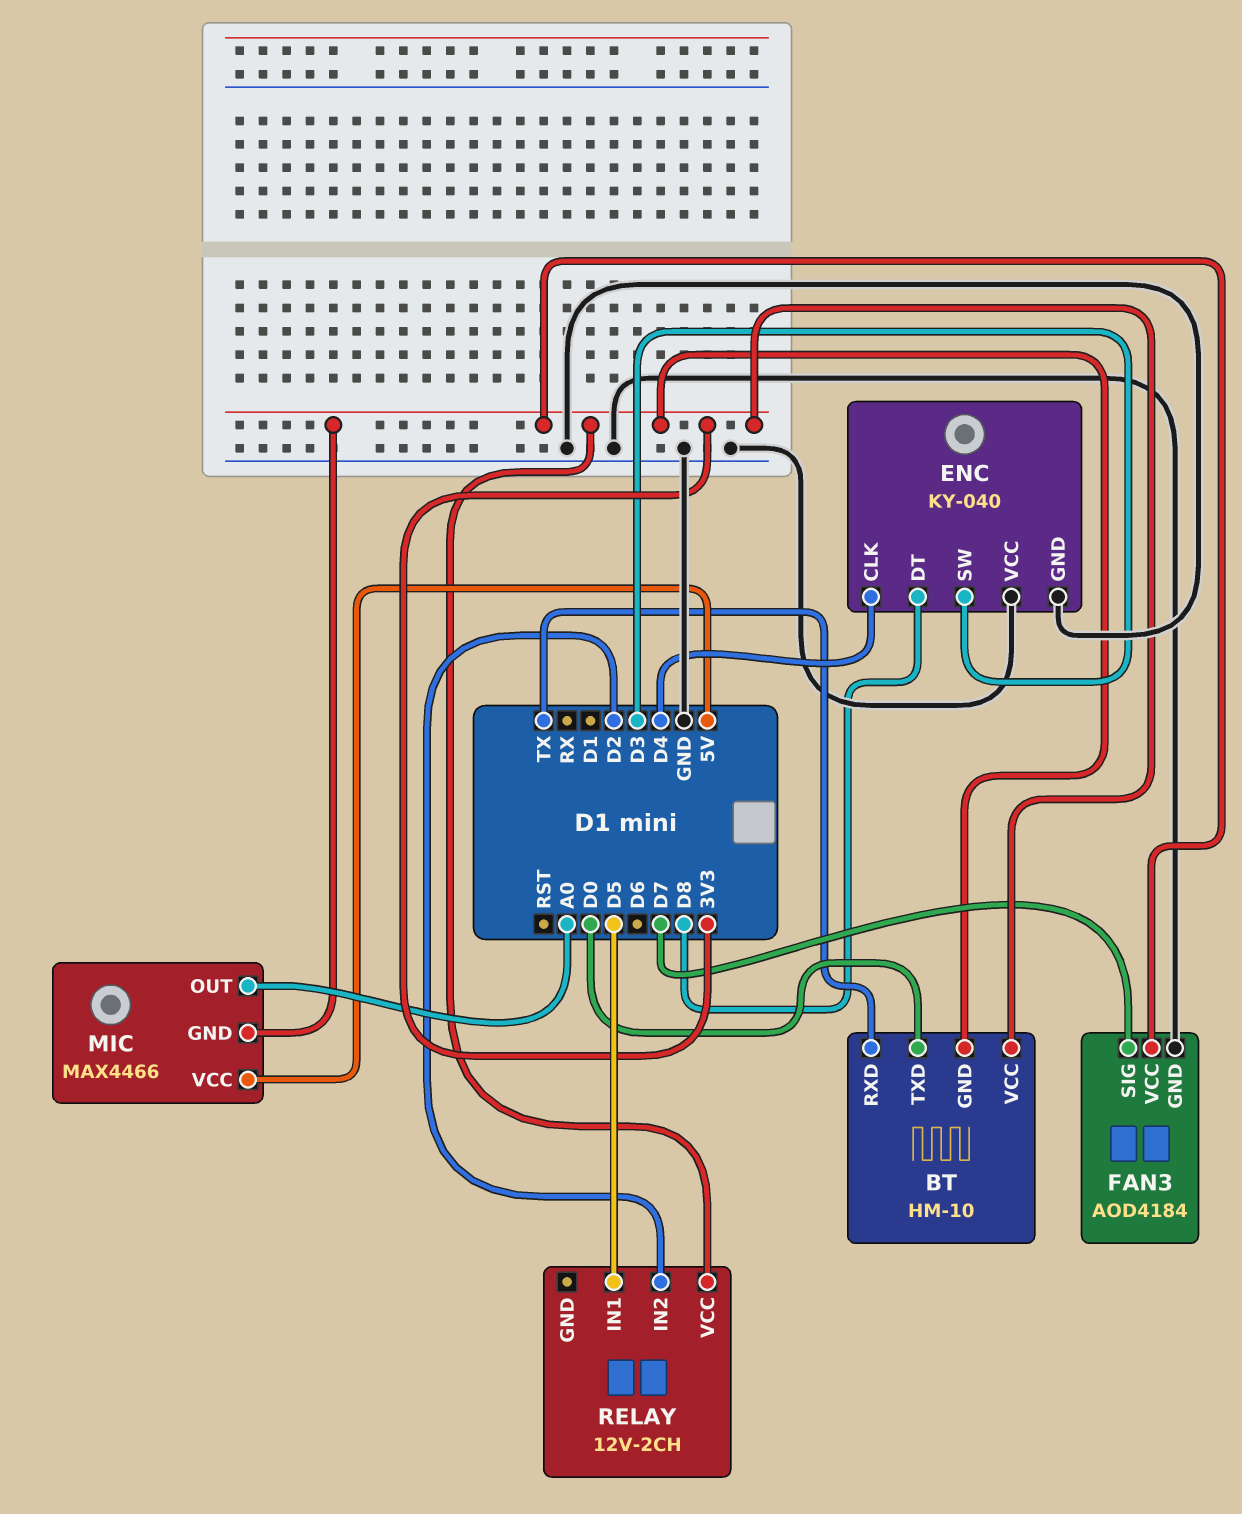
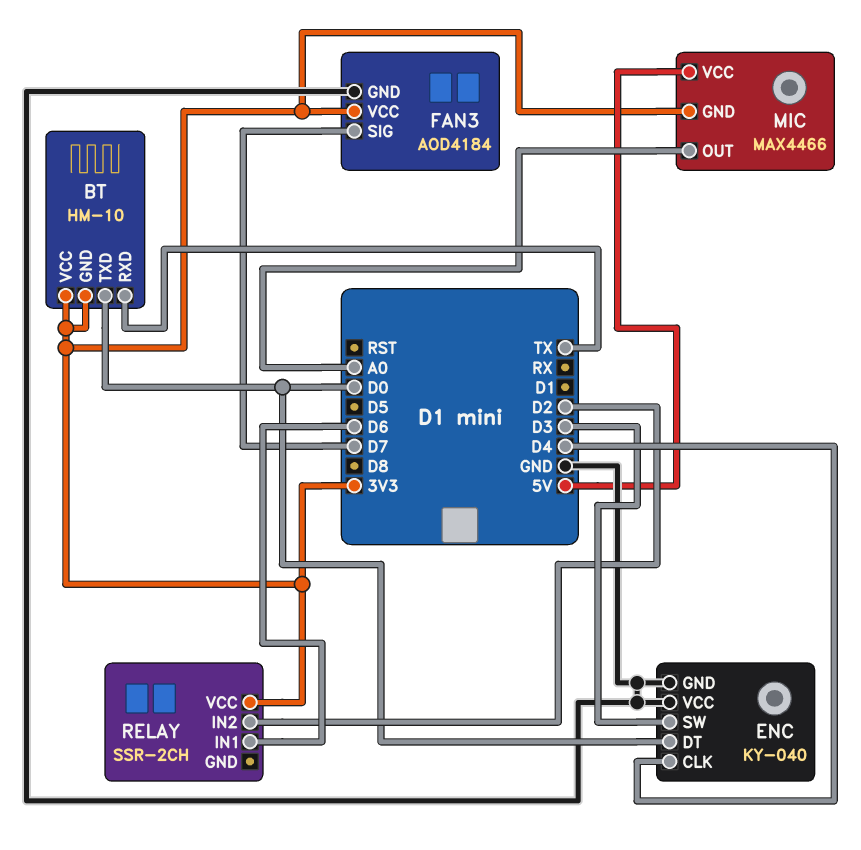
ENC pin DT: D8 -> D0
RELAY: 12V-2CH -> SSR-2CH
RELAY pin IN1: D5 -> D6

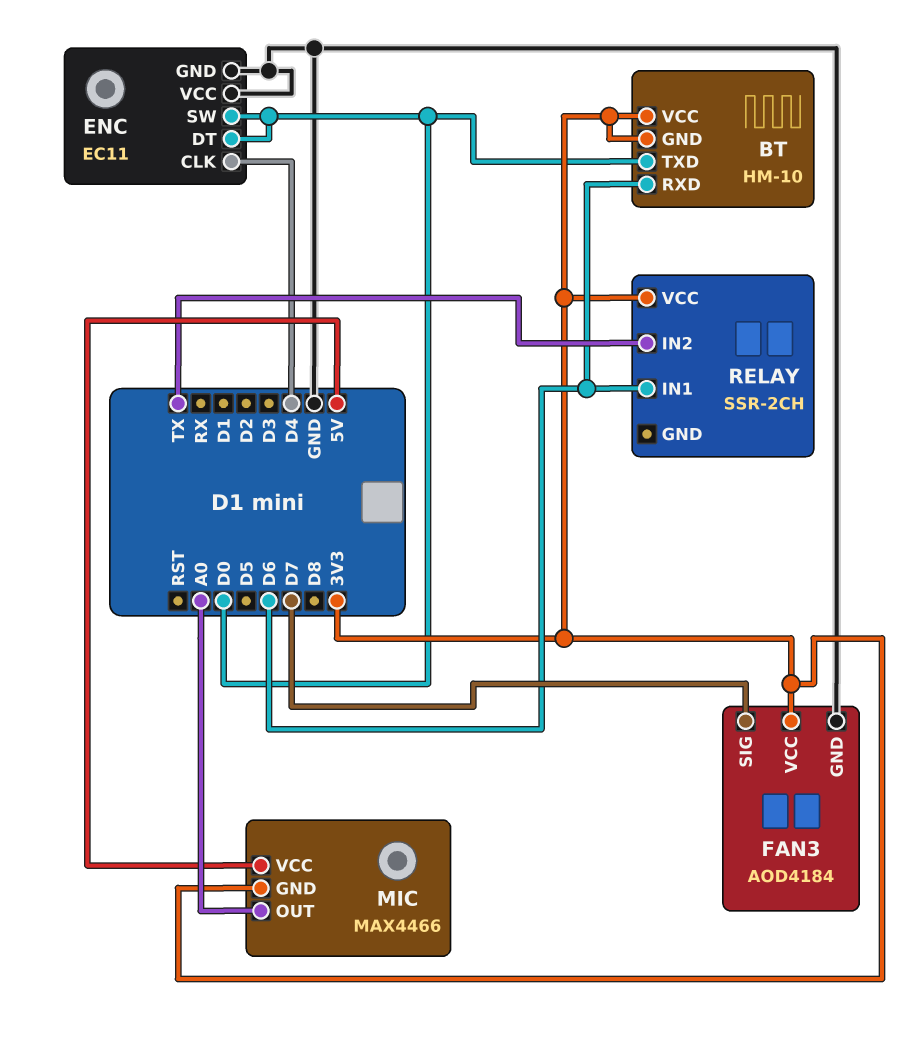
BT pin RXD: TX -> D6
ENC: KY-040 -> EC11
ENC pin SW: D3 -> D0
RELAY pin IN2: D2 -> TX

